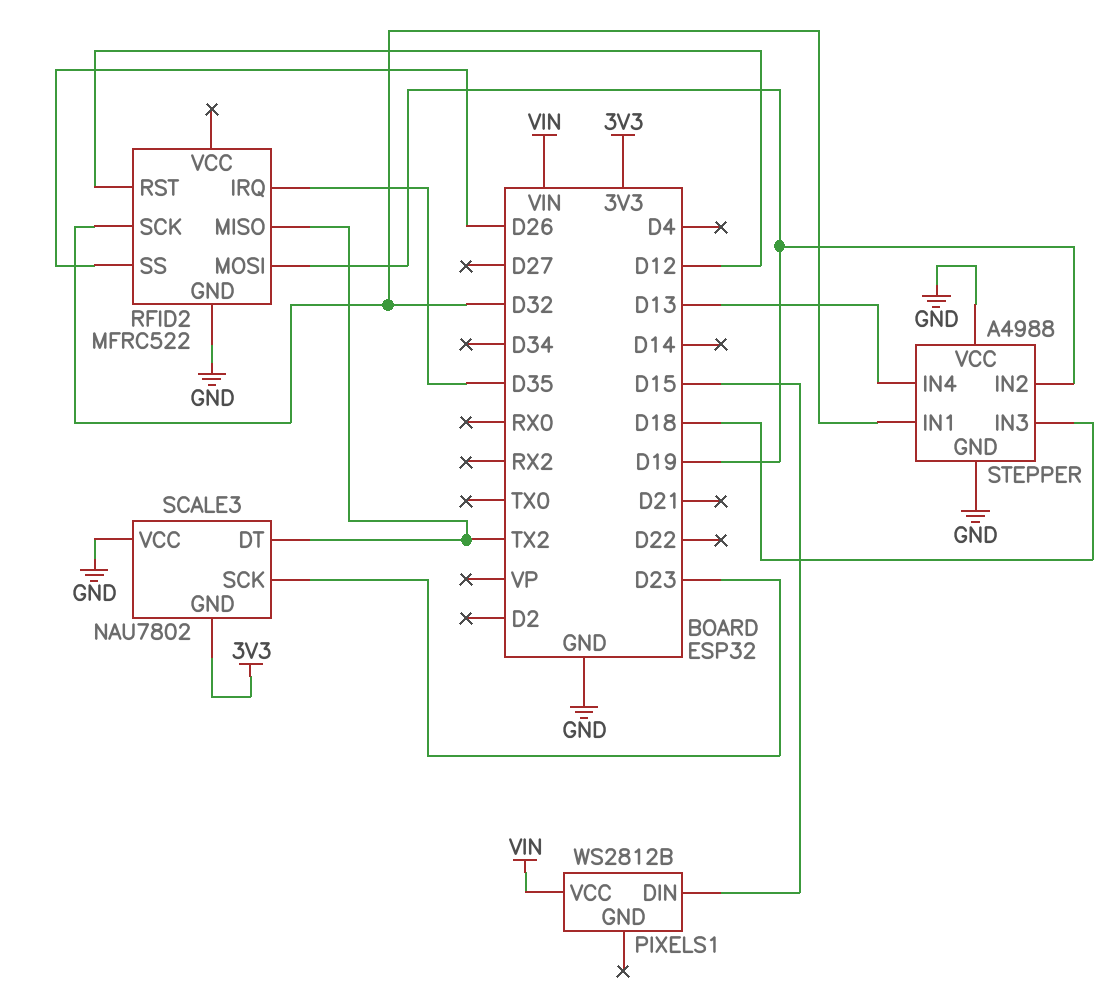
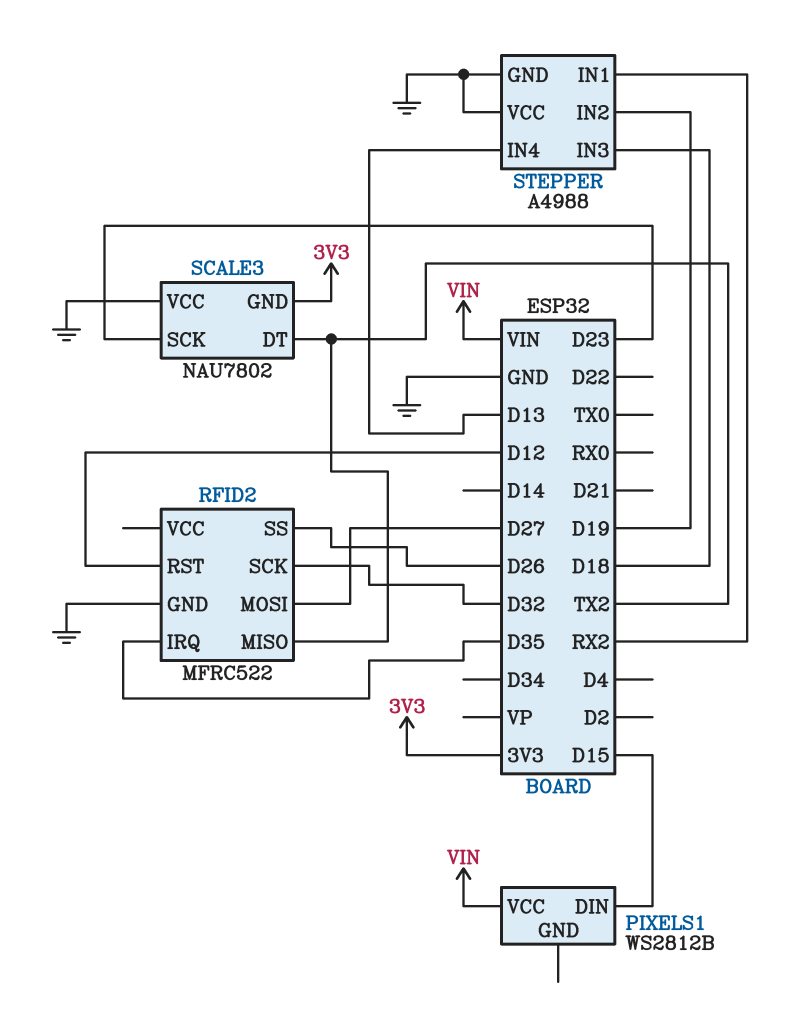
RFID2 pin MOSI: D19 -> D27
STEPPER pin IN1: D32 -> RX2

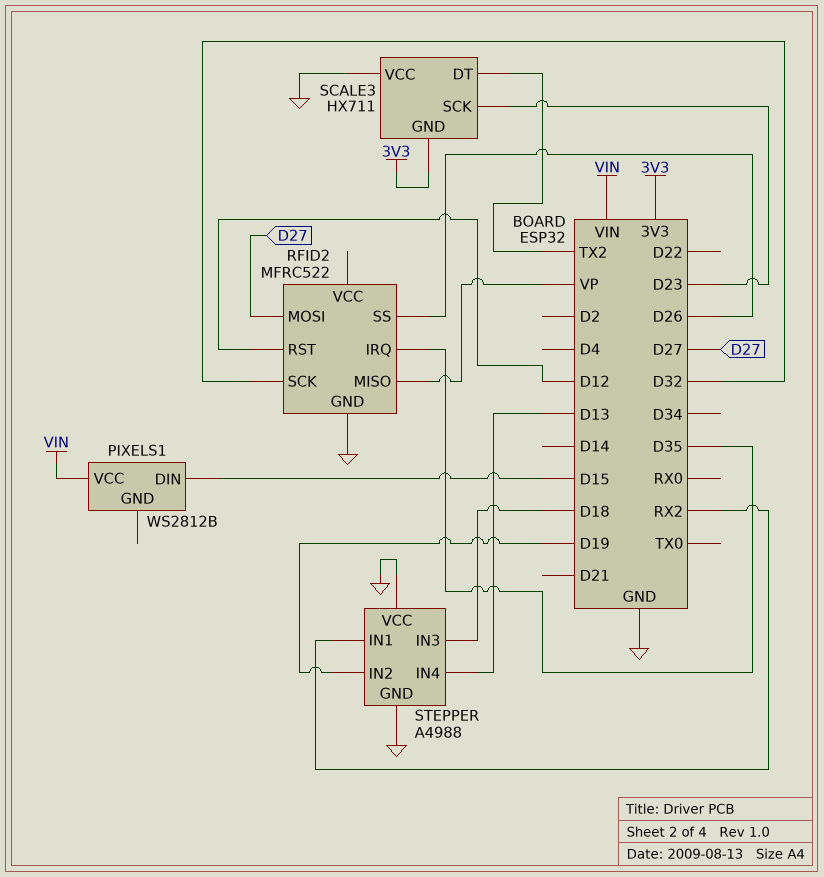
RFID2 pin MISO: TX2 -> VP
SCALE3: NAU7802 -> HX711

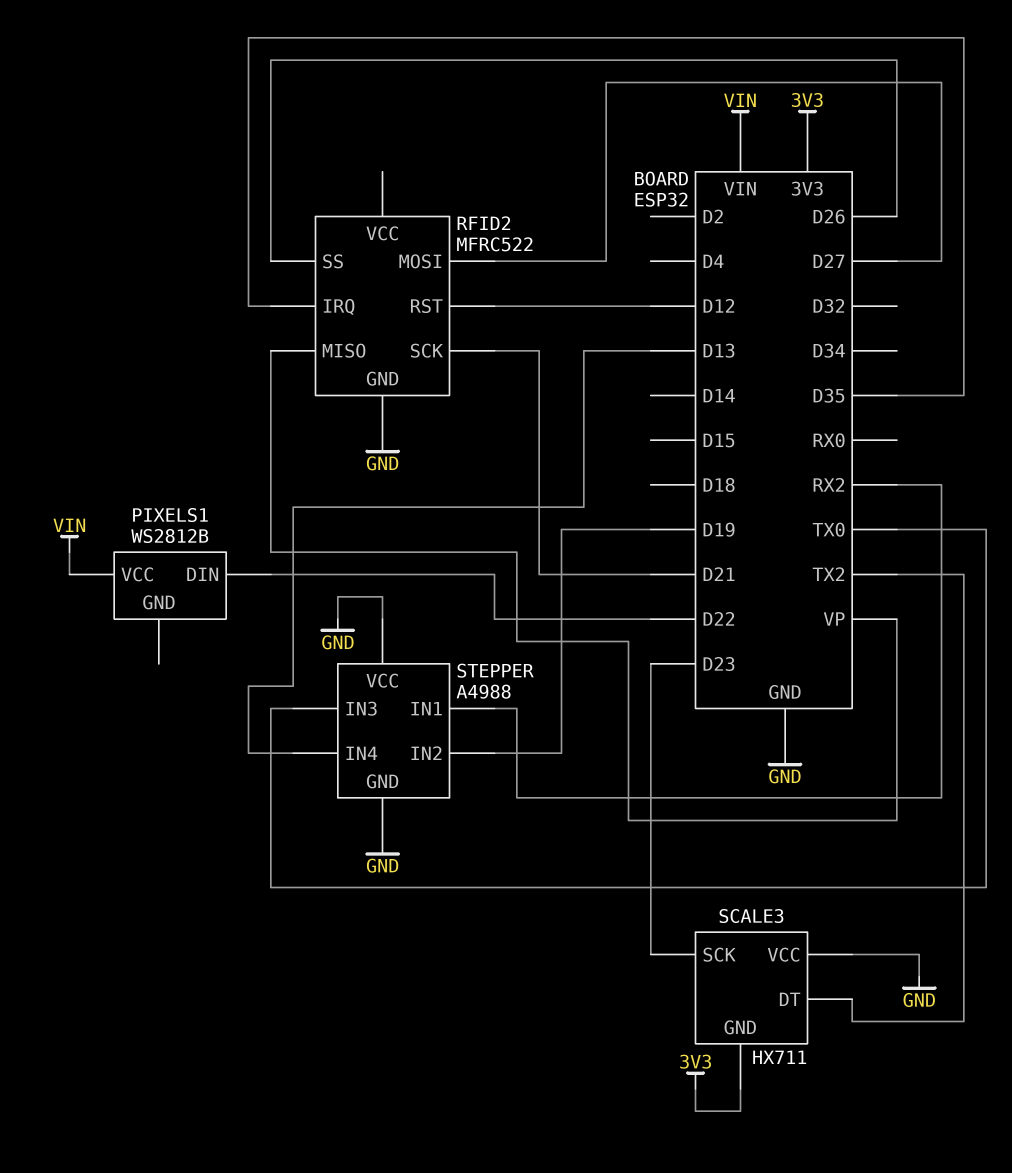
PIXELS1 pin DIN: D15 -> D22
RFID2 pin SCK: D32 -> D21
STEPPER pin IN3: D18 -> TX0

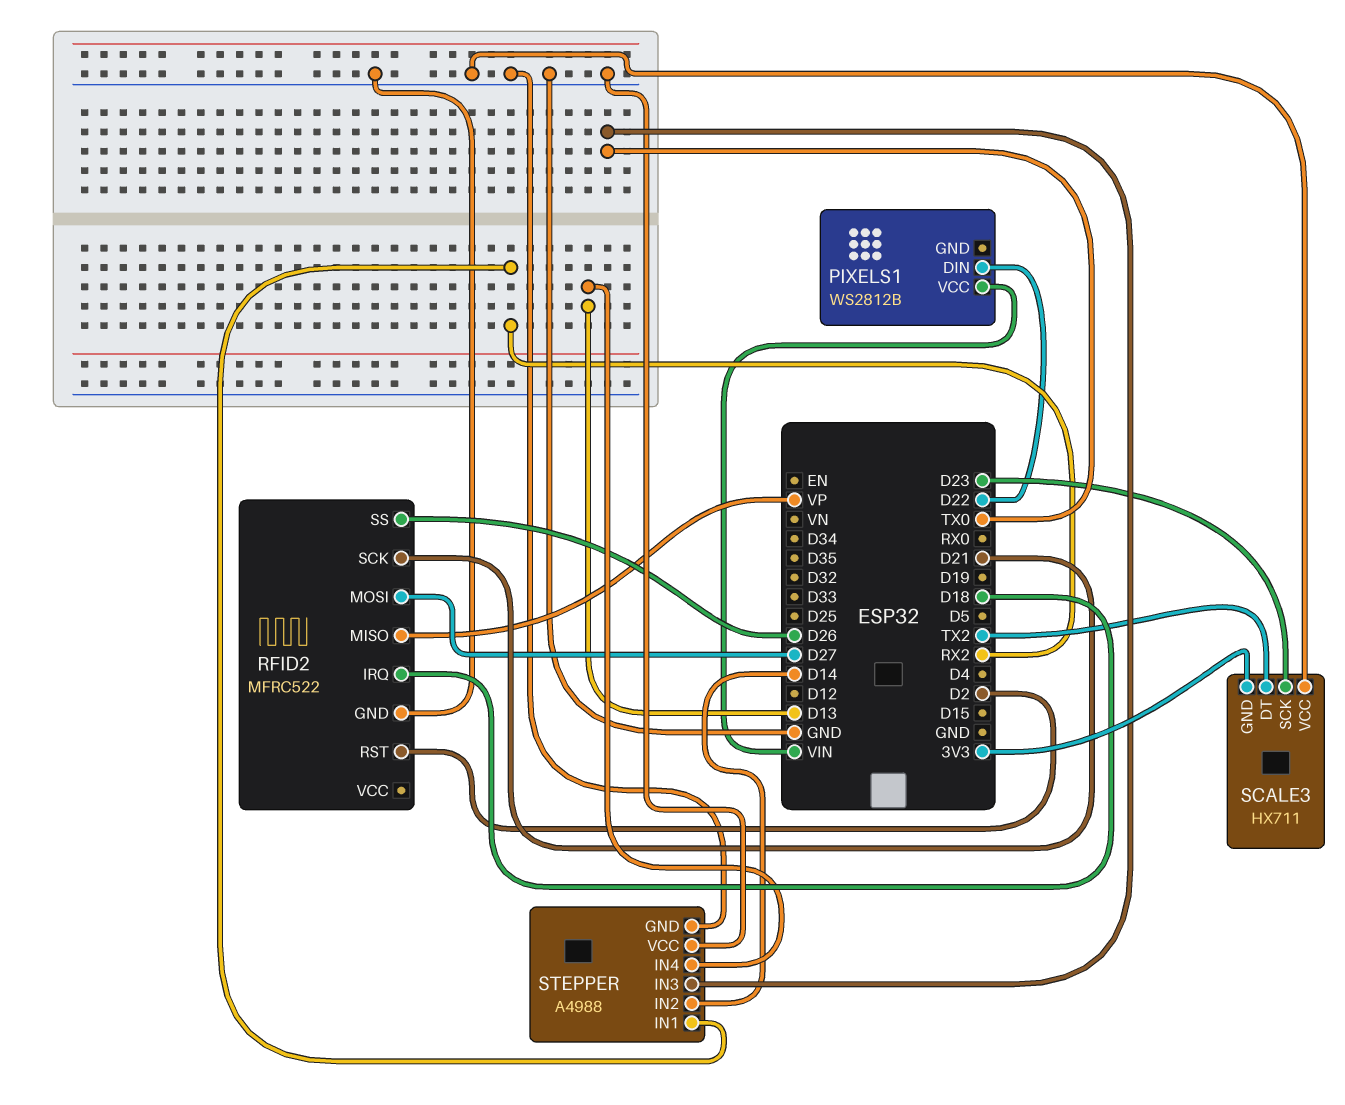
RFID2 pin IRQ: D35 -> D18
RFID2 pin RST: D12 -> D2
STEPPER pin IN2: D19 -> D14

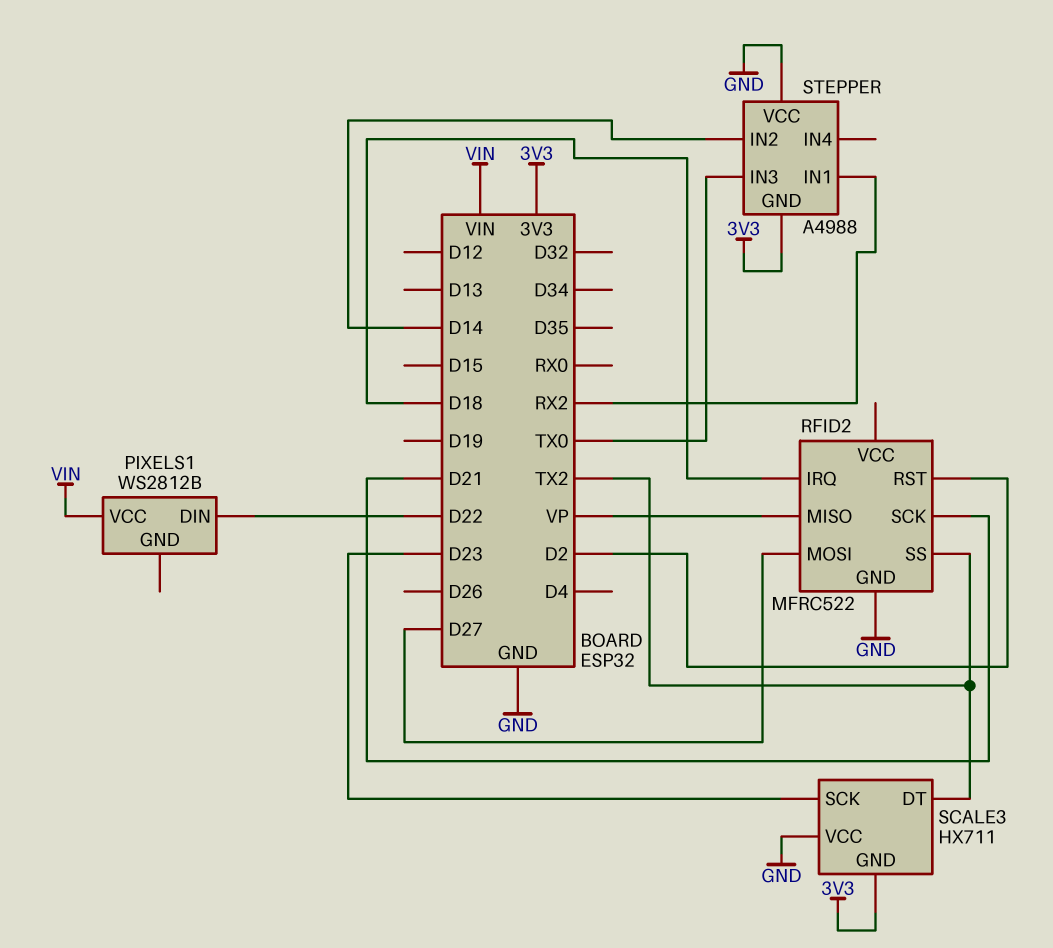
RFID2 pin SS: D26 -> TX2
STEPPER pin GND: GND -> 3V3
STEPPER pin IN4: D13 -> none

